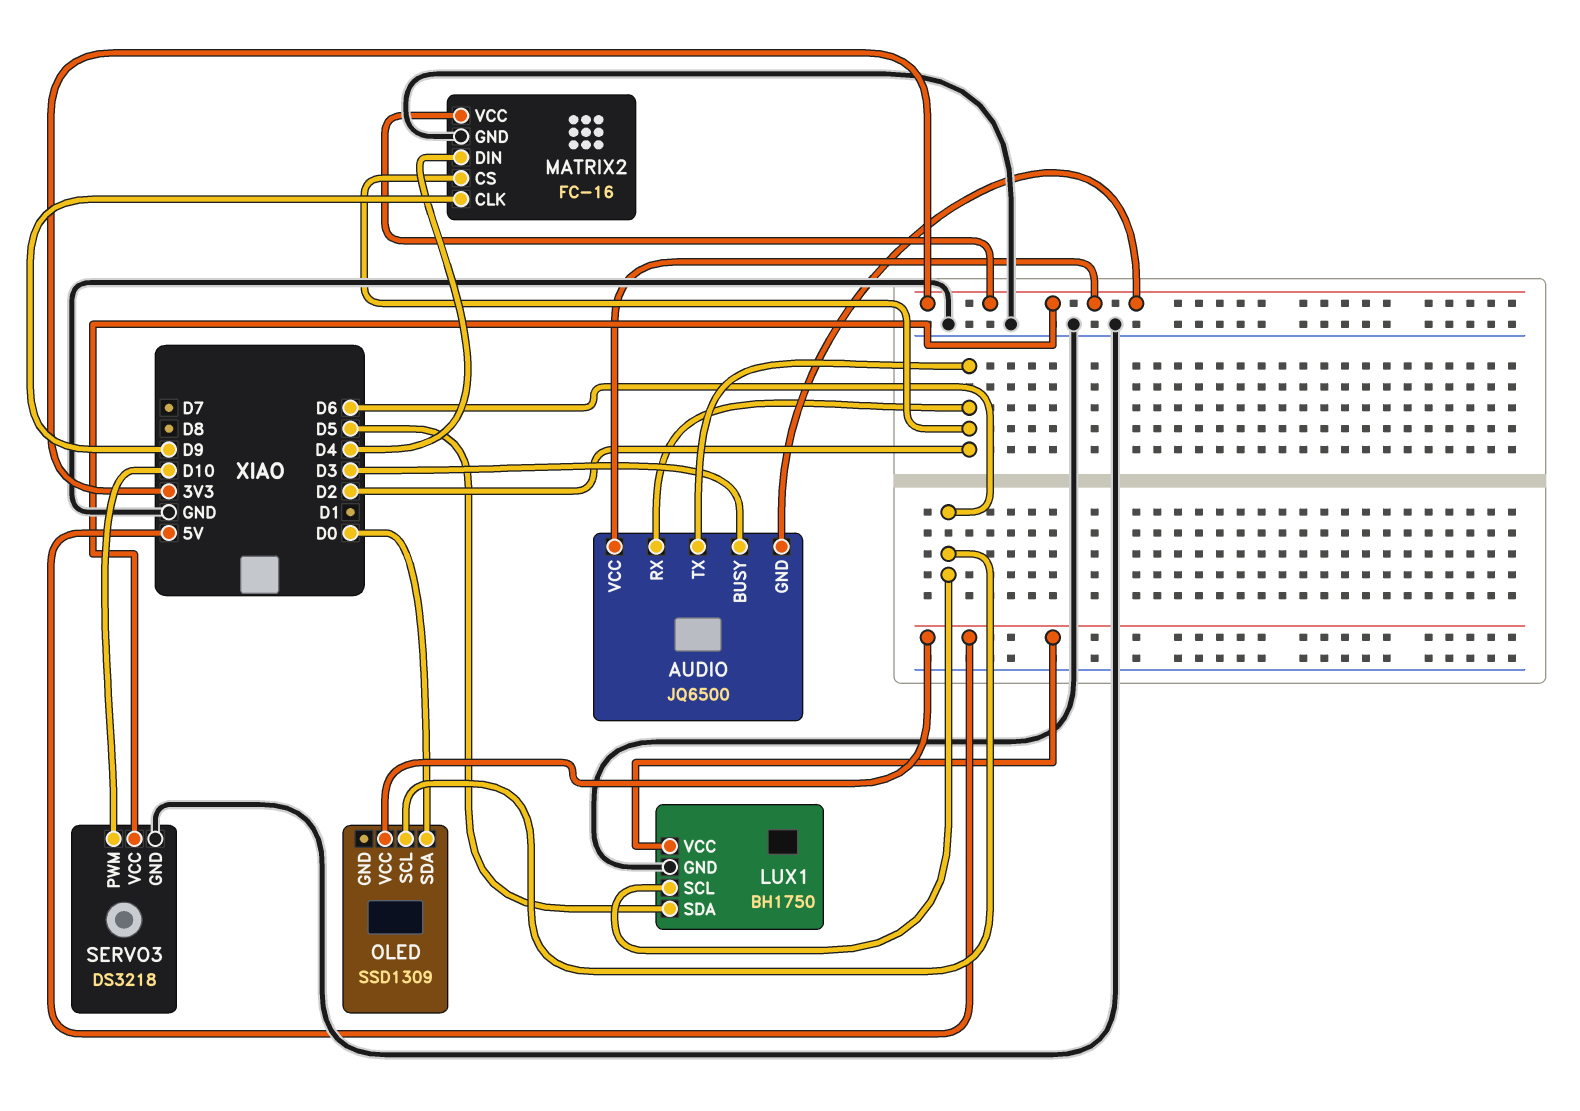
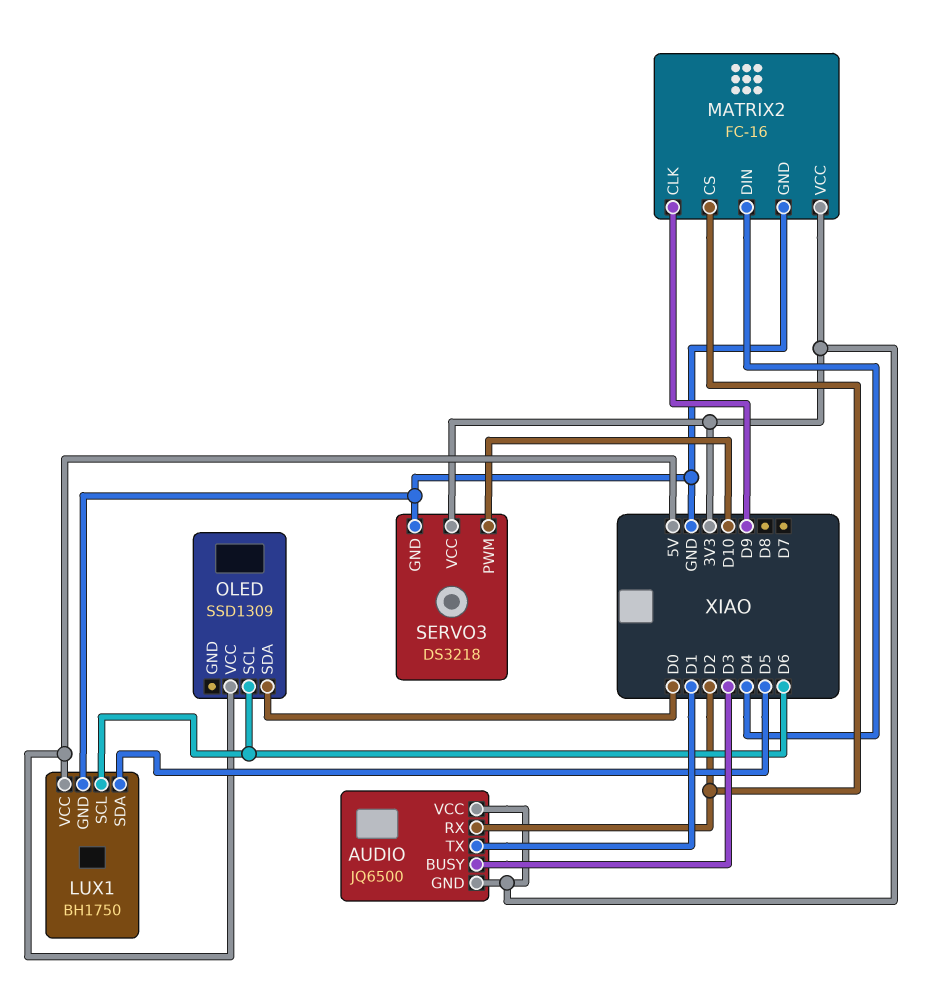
AUDIO pin TX: D2 -> D1

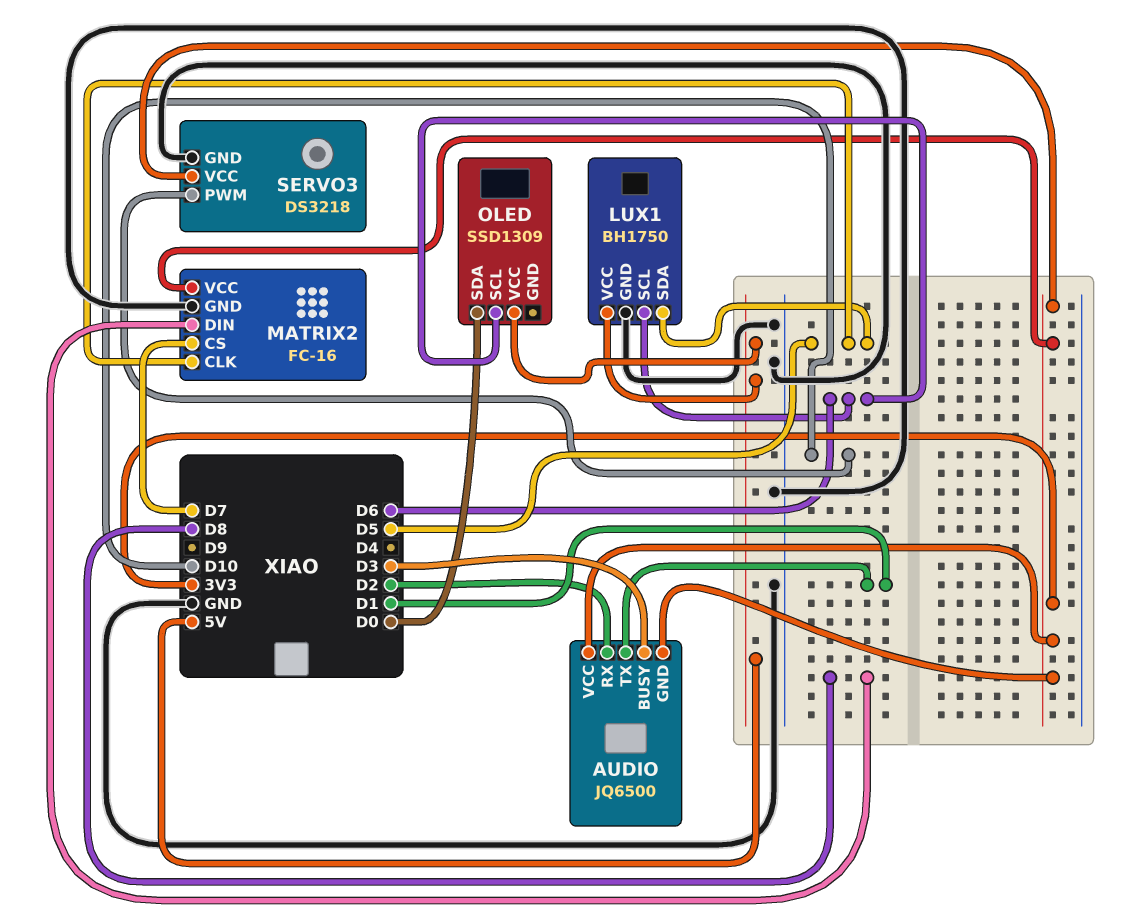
MATRIX2 pin CLK: D9 -> D5
MATRIX2 pin CS: D2 -> D7
MATRIX2 pin DIN: D4 -> D8

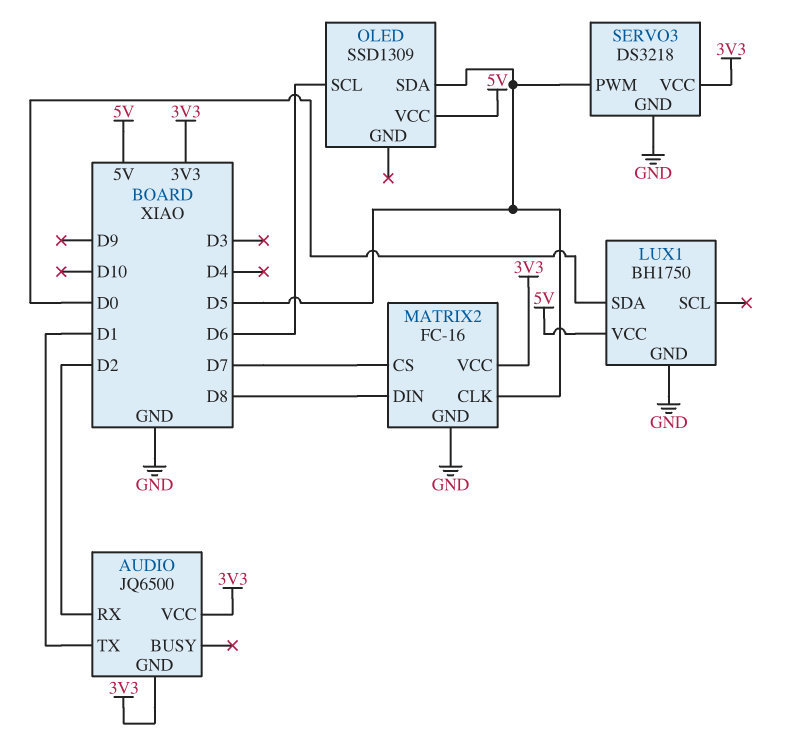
AUDIO pin BUSY: D3 -> none
LUX1 pin SCL: D6 -> none
LUX1 pin SDA: D5 -> D0
OLED pin SDA: D0 -> D5
SERVO3 pin PWM: D10 -> D5

